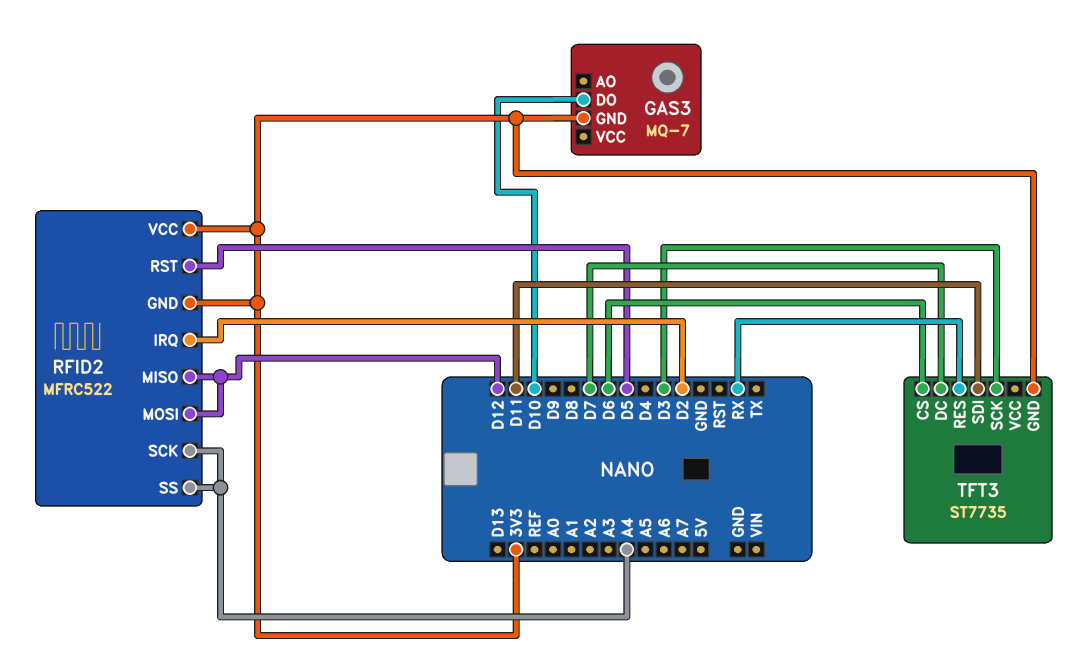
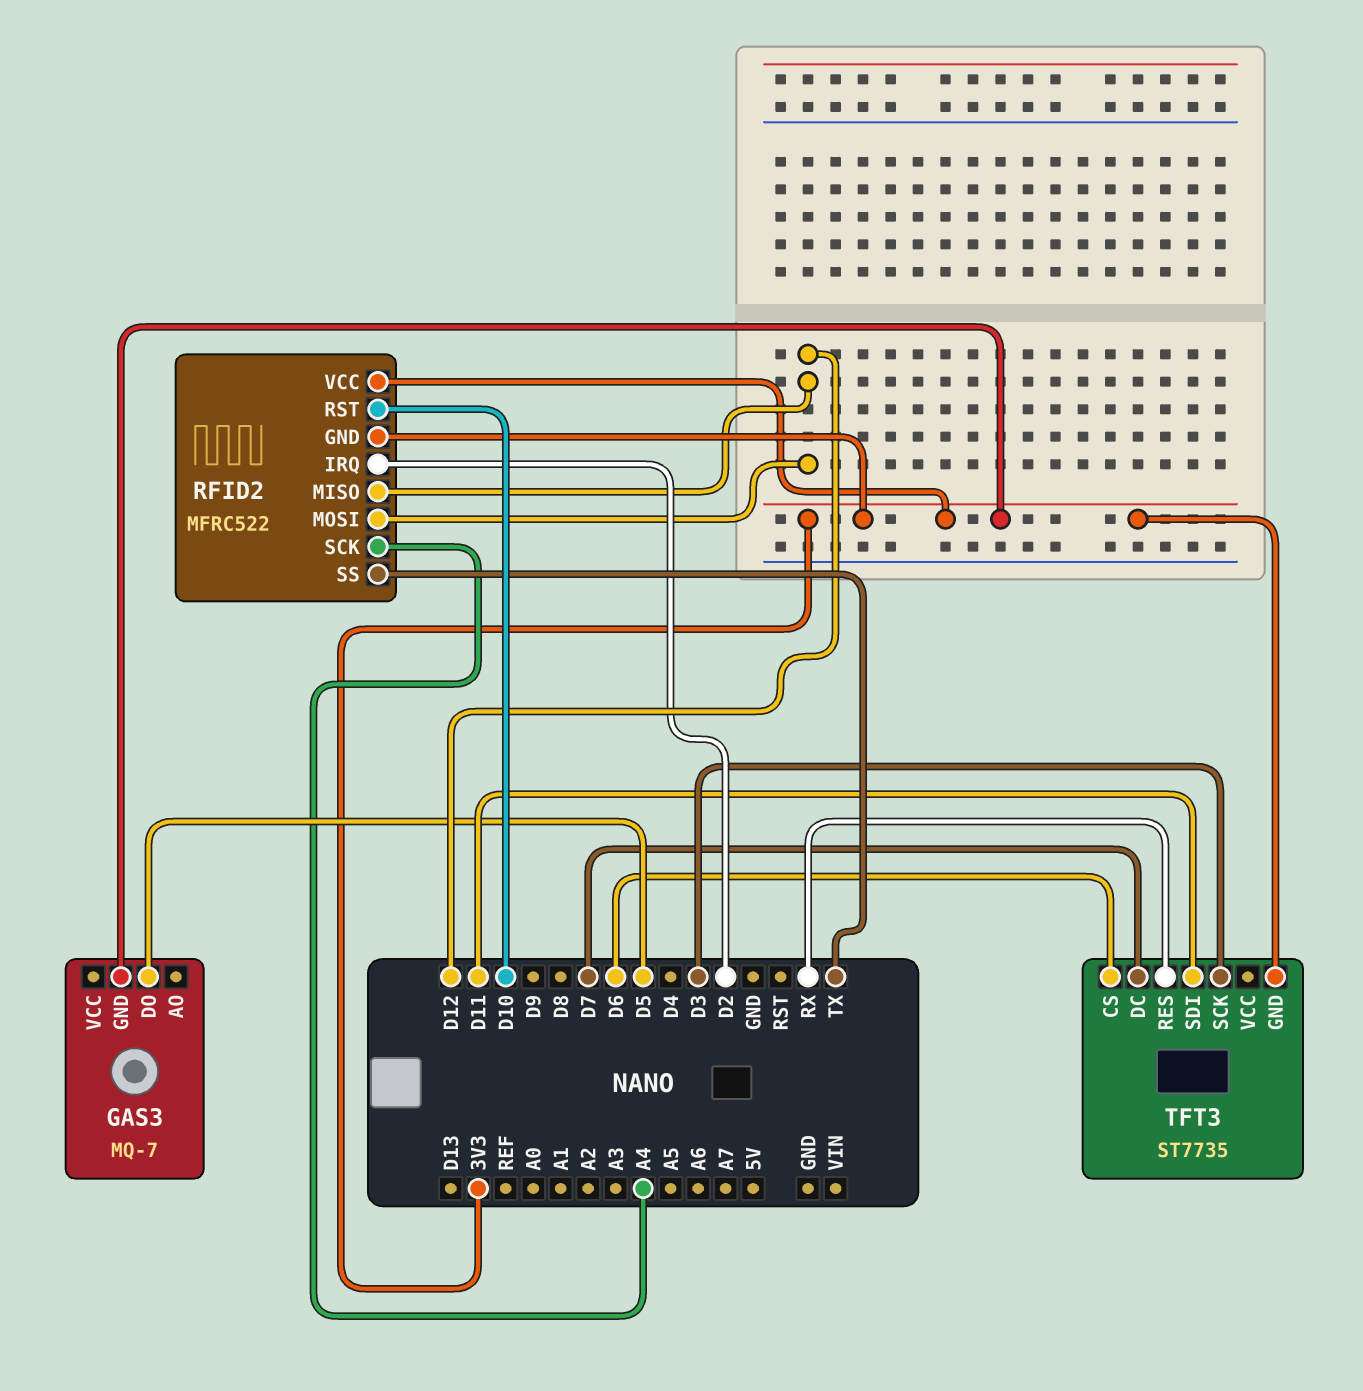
GAS3 pin DO: D10 -> D5
RFID2 pin RST: D5 -> D10
RFID2 pin SS: A4 -> TX

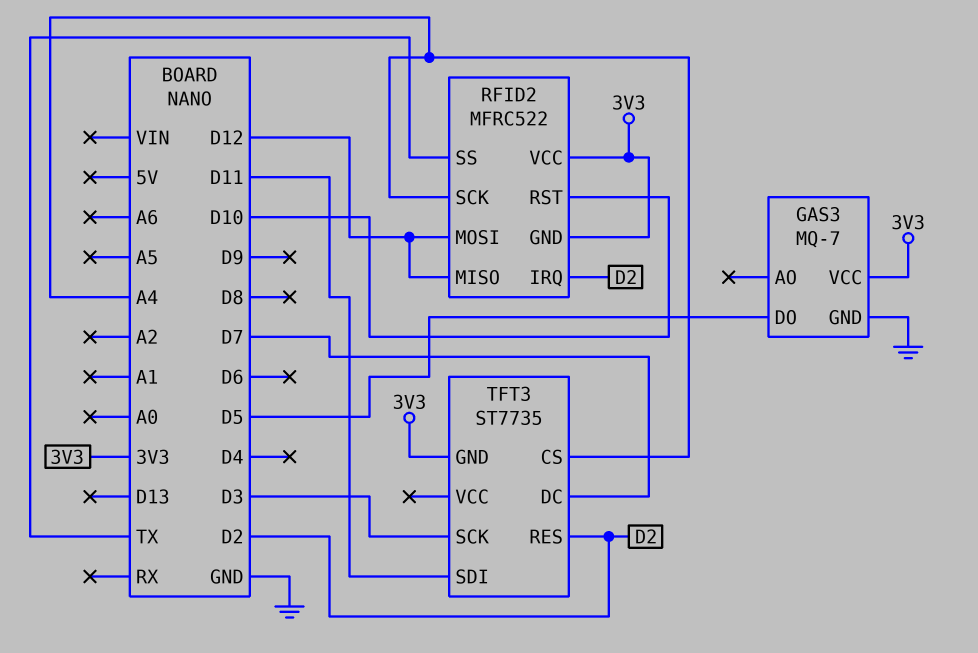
GAS3 pin GND: 3V3 -> GND
GAS3 pin VCC: none -> 3V3
TFT3 pin CS: D6 -> A4
TFT3 pin RES: RX -> D2

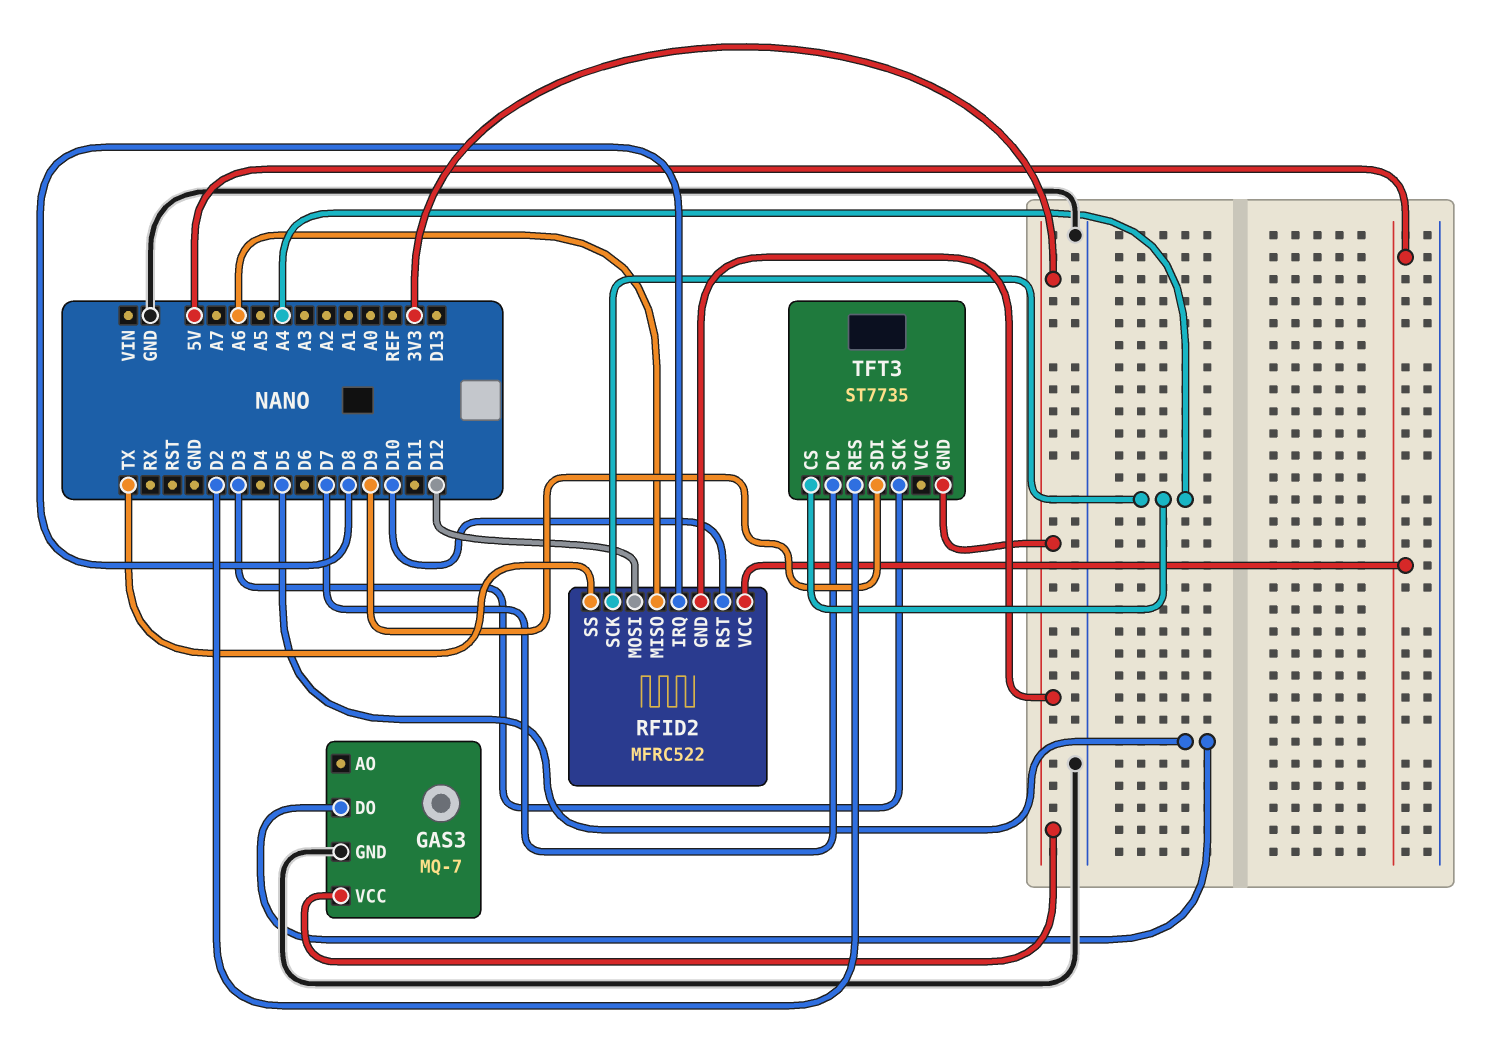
RFID2 pin IRQ: D2 -> D8
RFID2 pin MISO: D12 -> A6
RFID2 pin VCC: 3V3 -> 5V
TFT3 pin SDI: D11 -> D9

